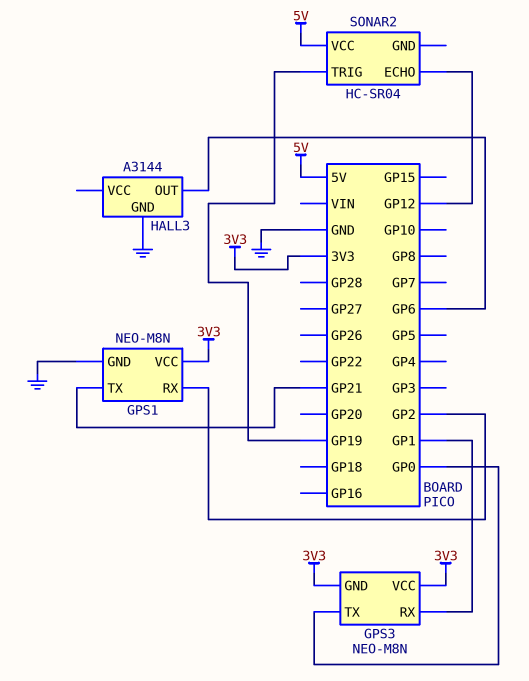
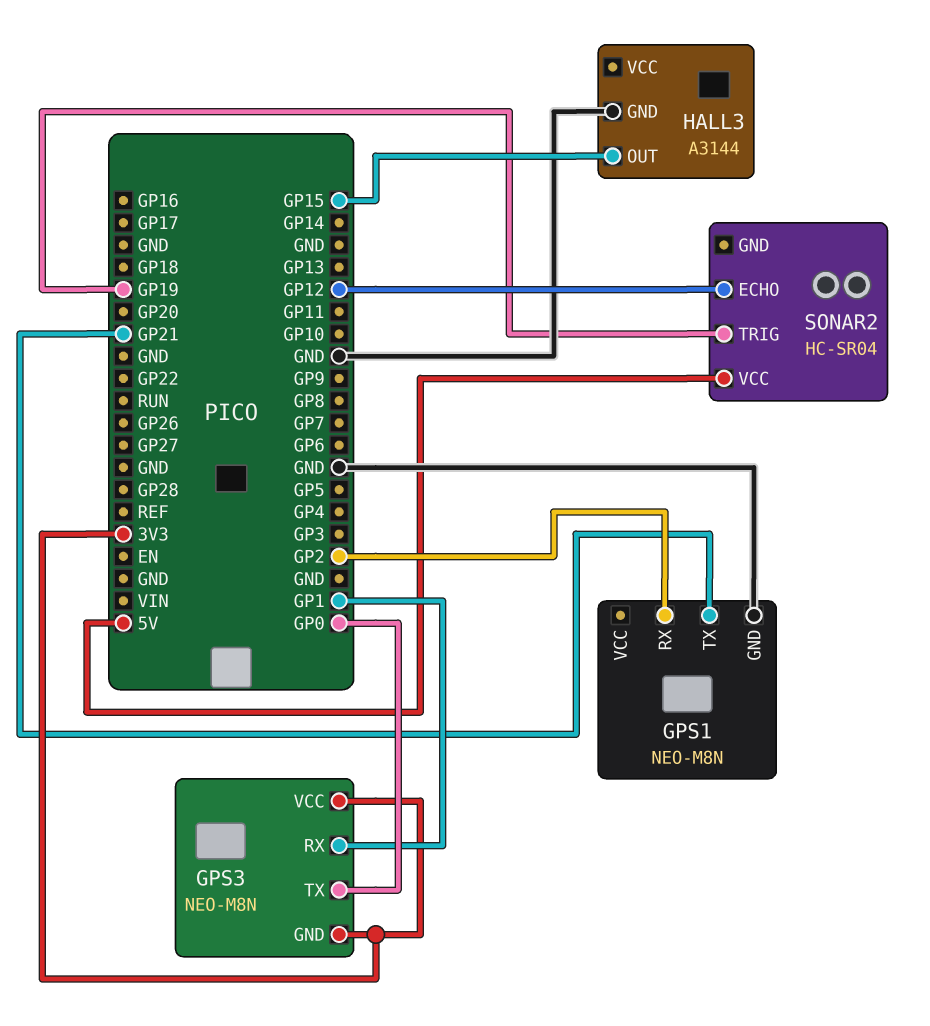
GPS1 pin VCC: 3V3 -> none
HALL3 pin OUT: GP6 -> GP15

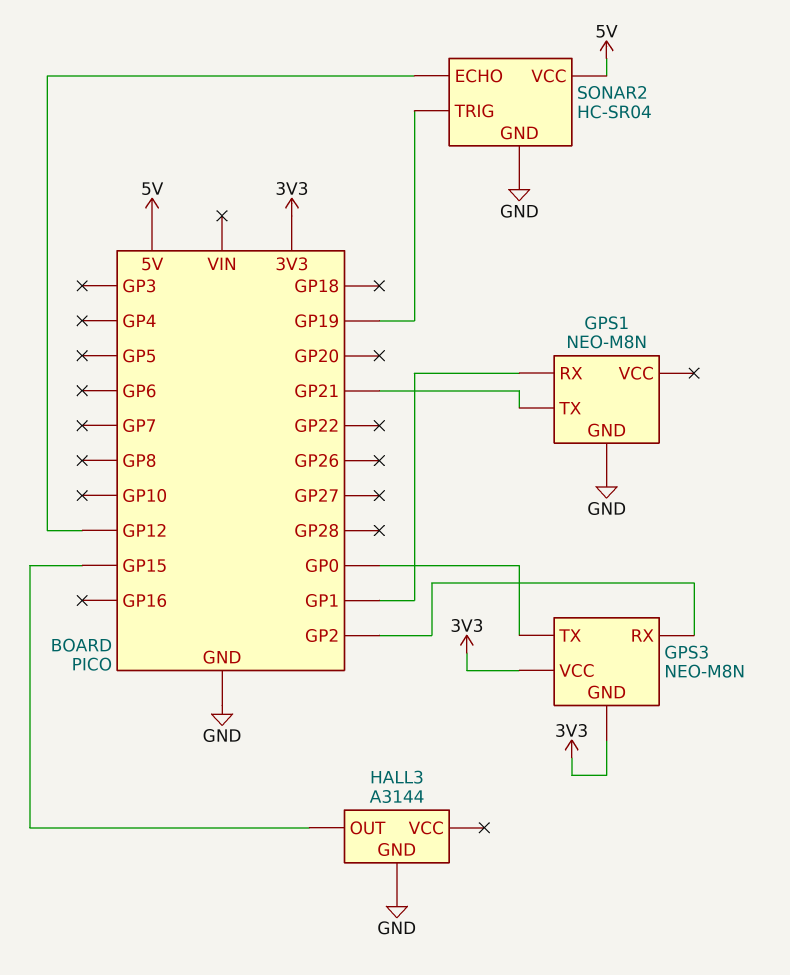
GPS1 pin RX: GP2 -> GP1
GPS3 pin RX: GP1 -> GP2
SONAR2 pin GND: none -> GND

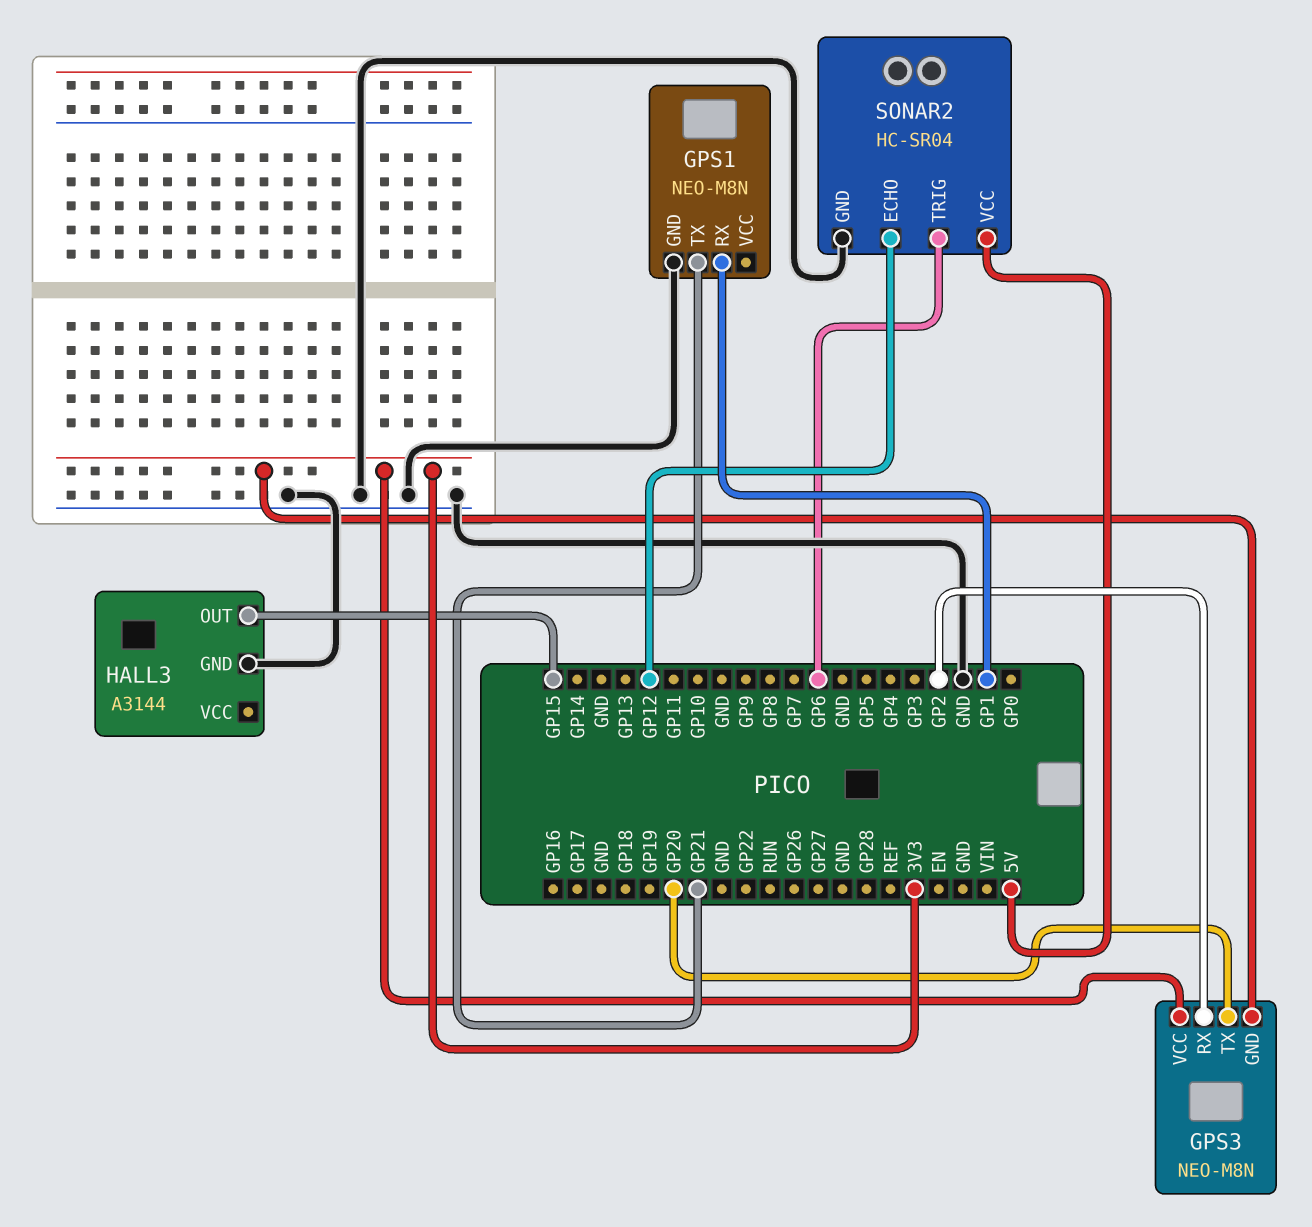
GPS3 pin TX: GP0 -> GP20
SONAR2 pin TRIG: GP19 -> GP6

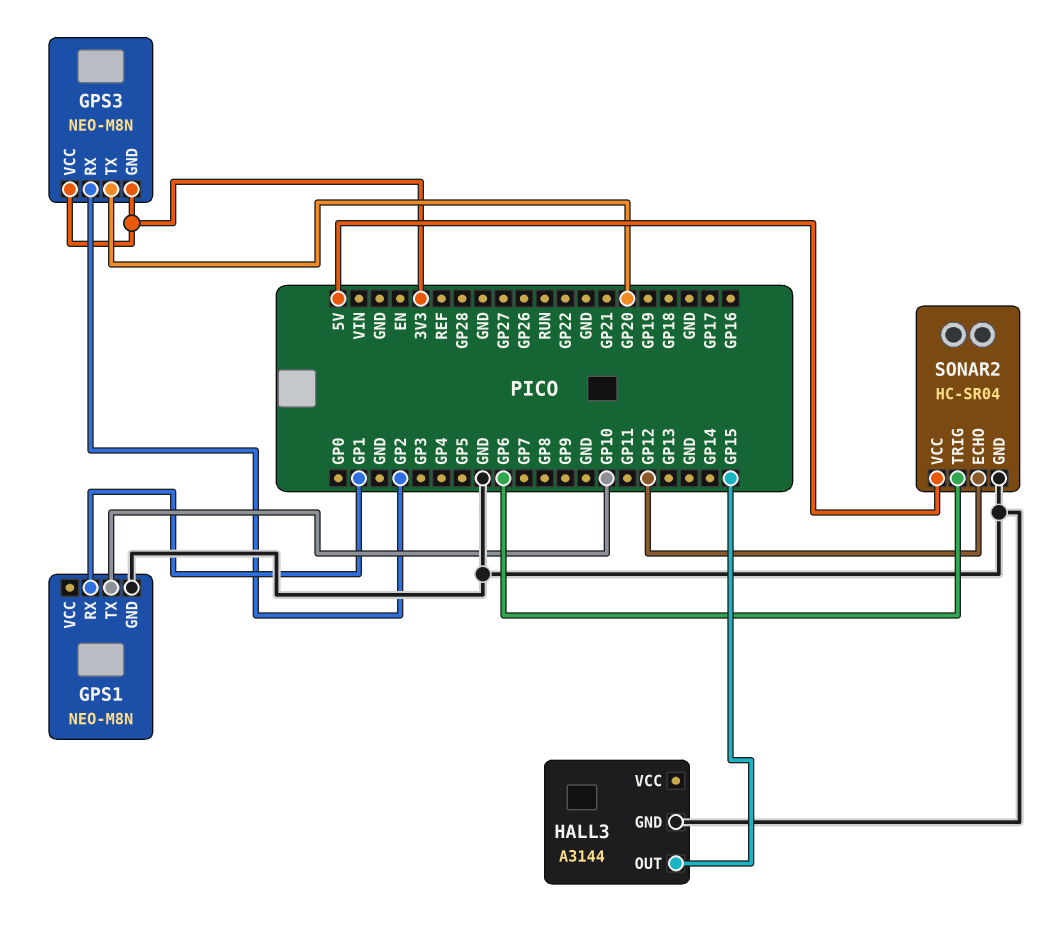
GPS1 pin TX: GP21 -> GP10

